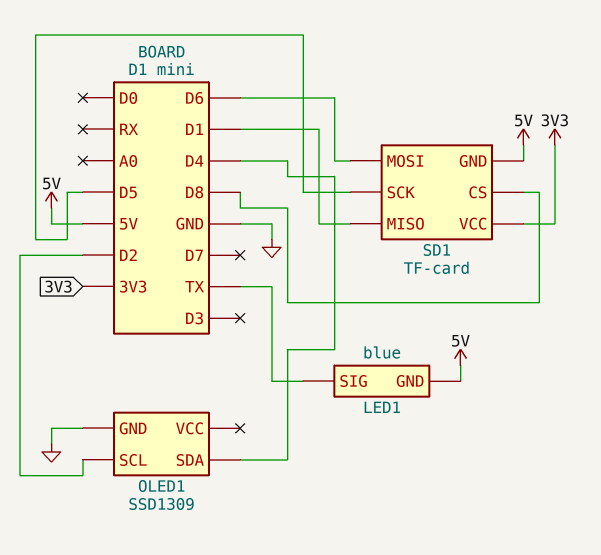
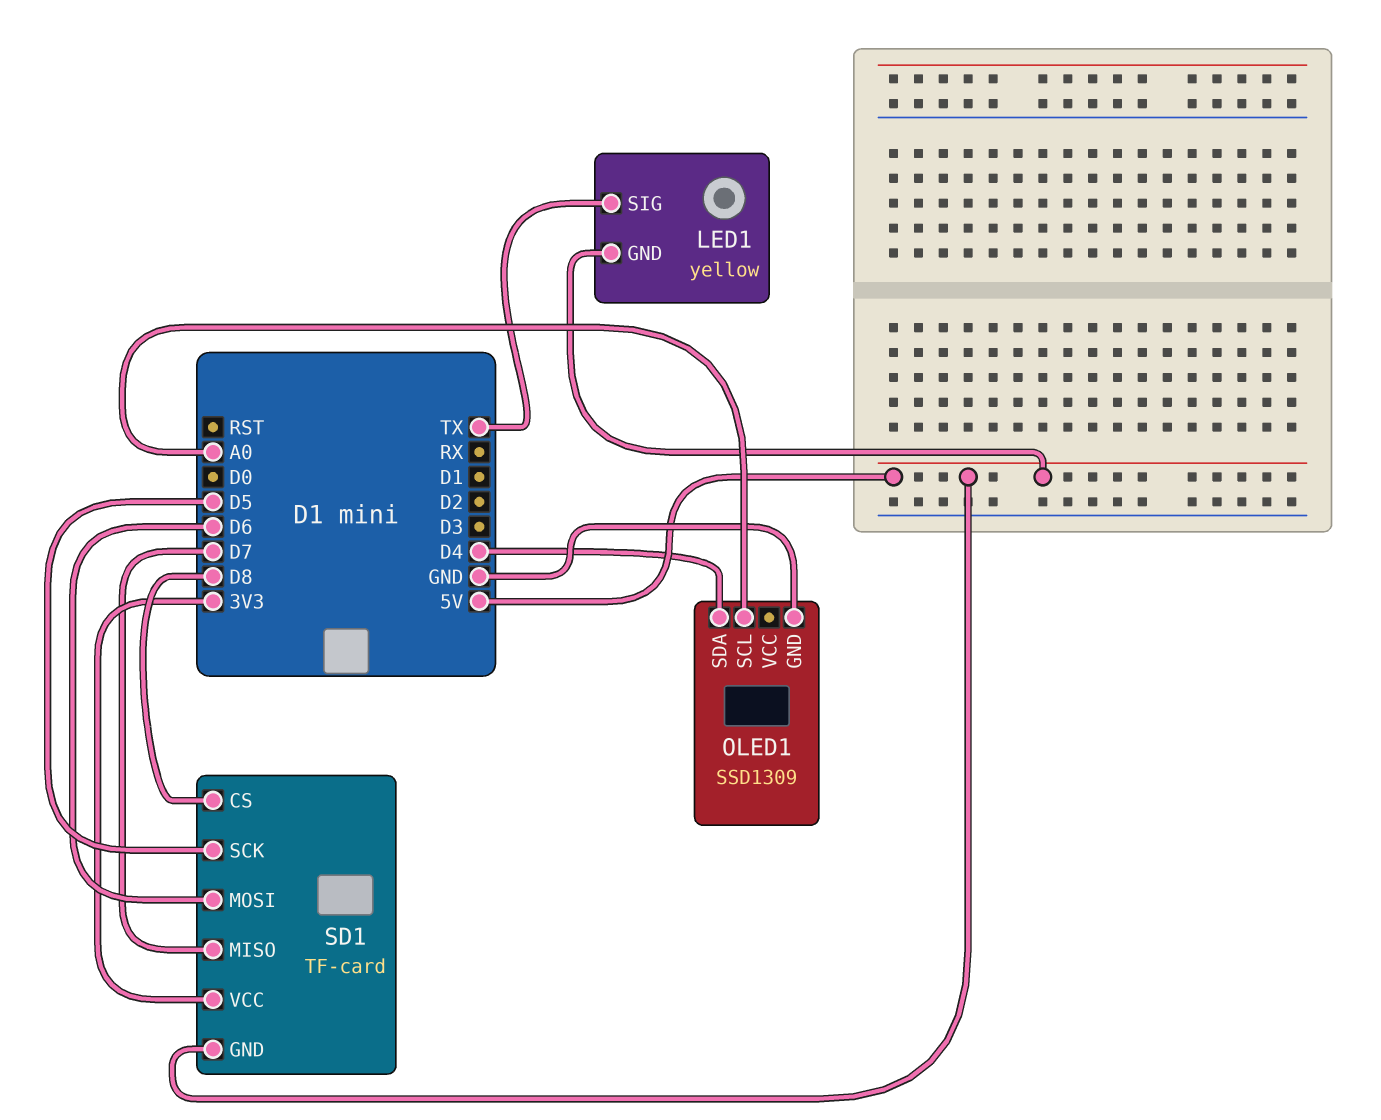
LED1: blue -> yellow
OLED1 pin SCL: D2 -> A0
SD1 pin MISO: D1 -> D7

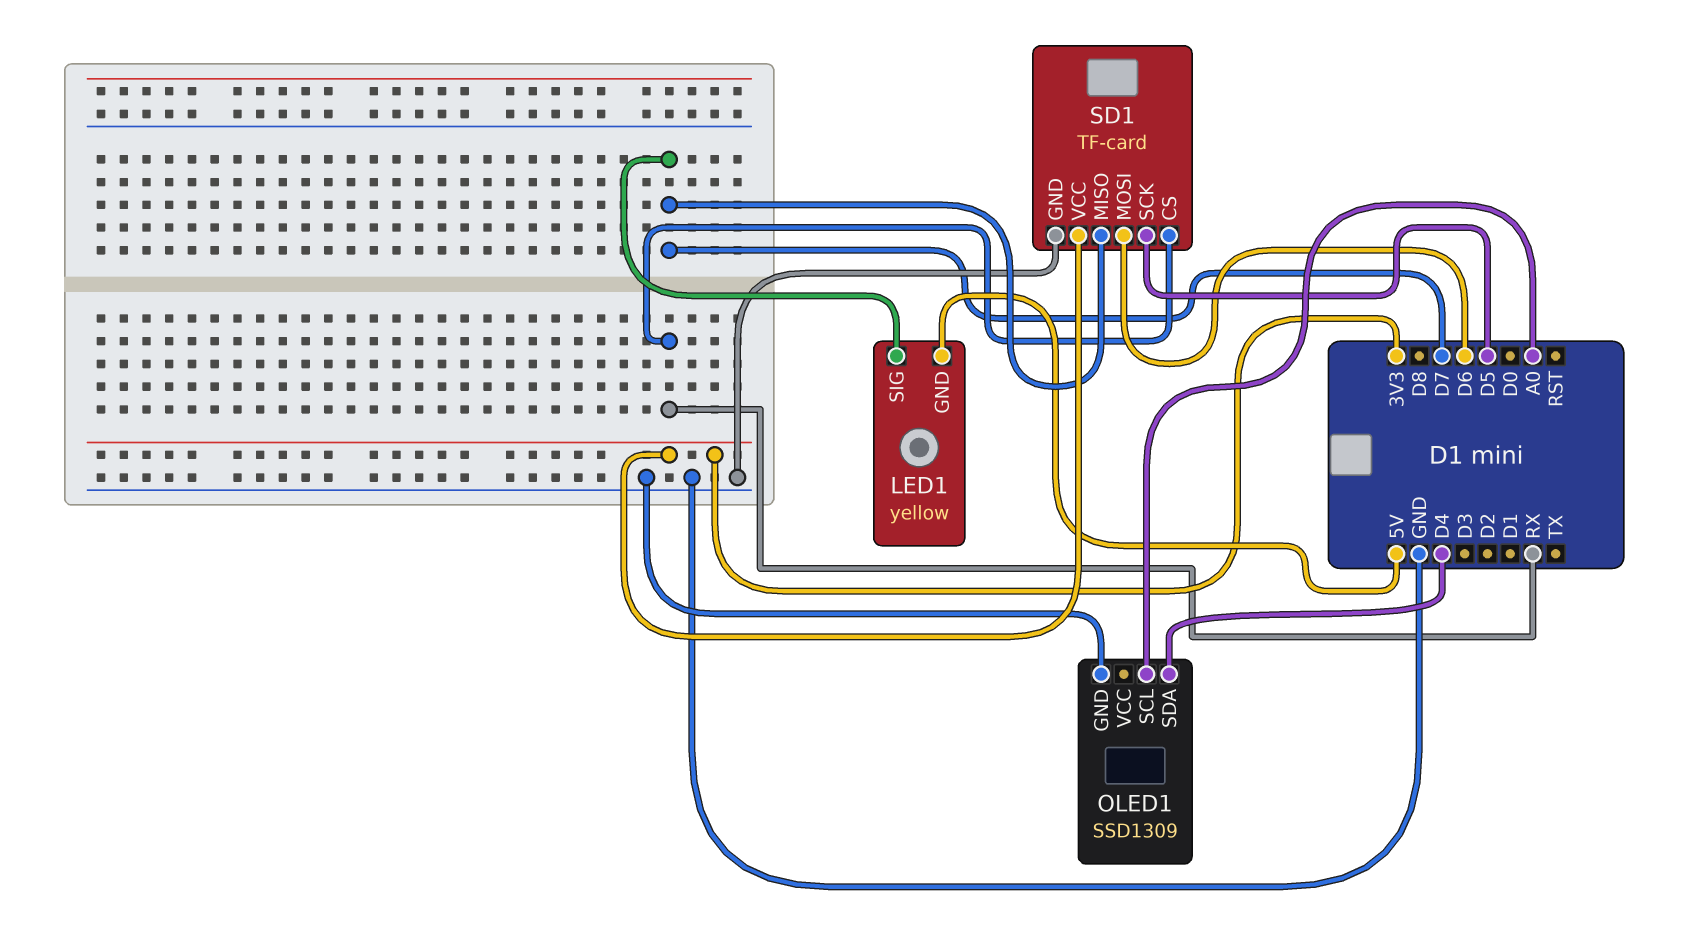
LED1 pin SIG: TX -> D7
SD1 pin CS: D8 -> RX
SD1 pin GND: 5V -> GND

